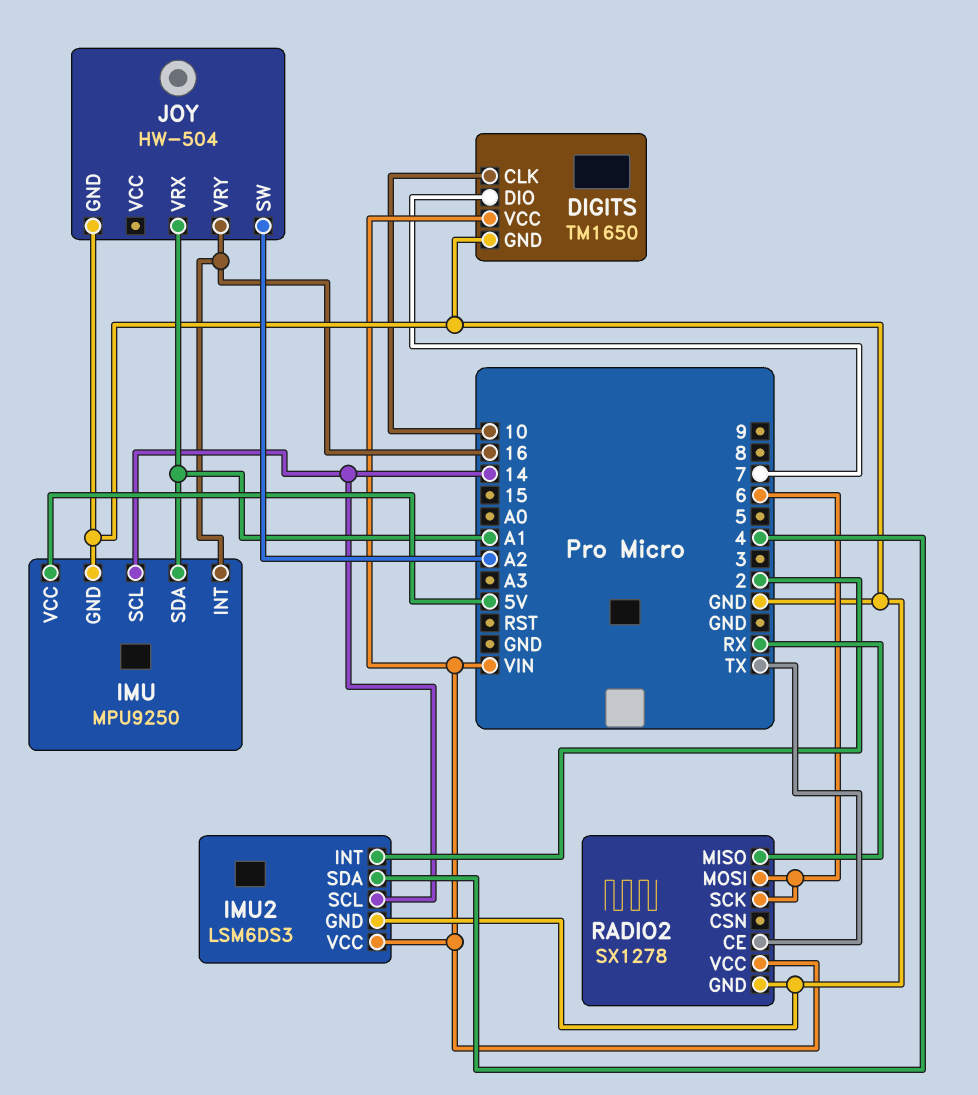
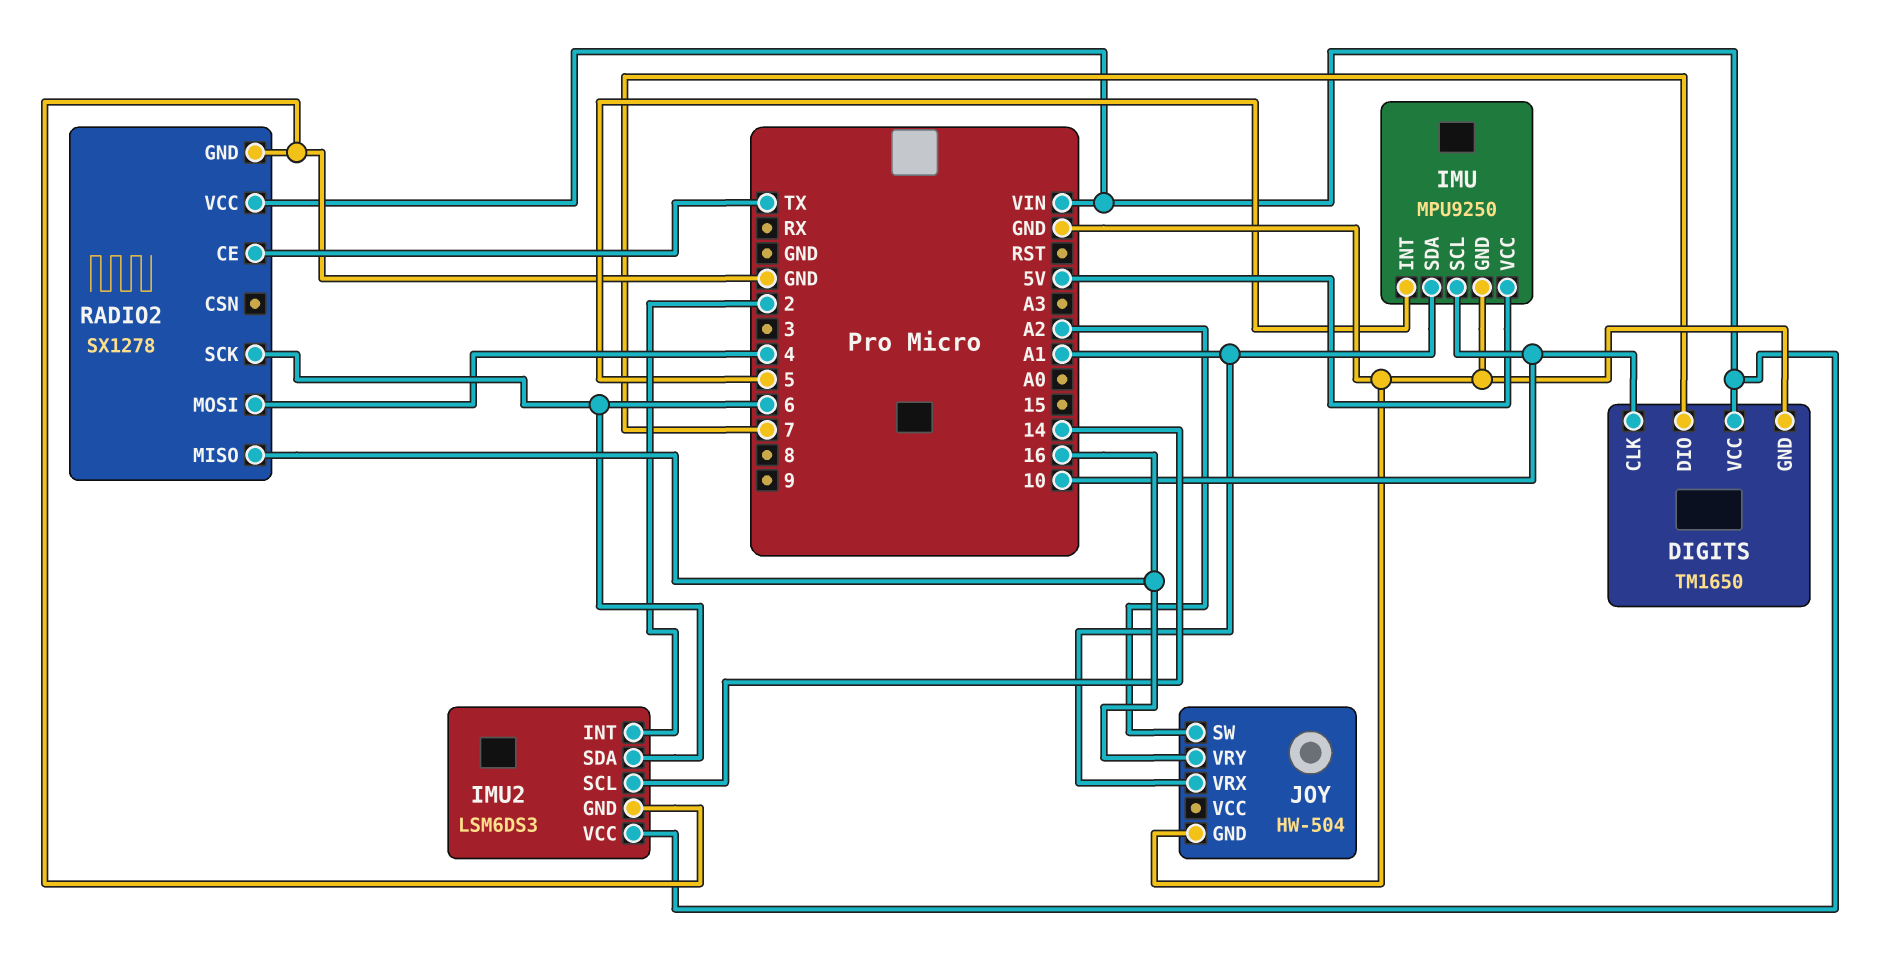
IMU pin INT: 16 -> 5
IMU pin SCL: 14 -> 10
IMU2 pin SDA: 4 -> 6
RADIO2 pin MISO: RX -> 16
RADIO2 pin MOSI: 6 -> 4

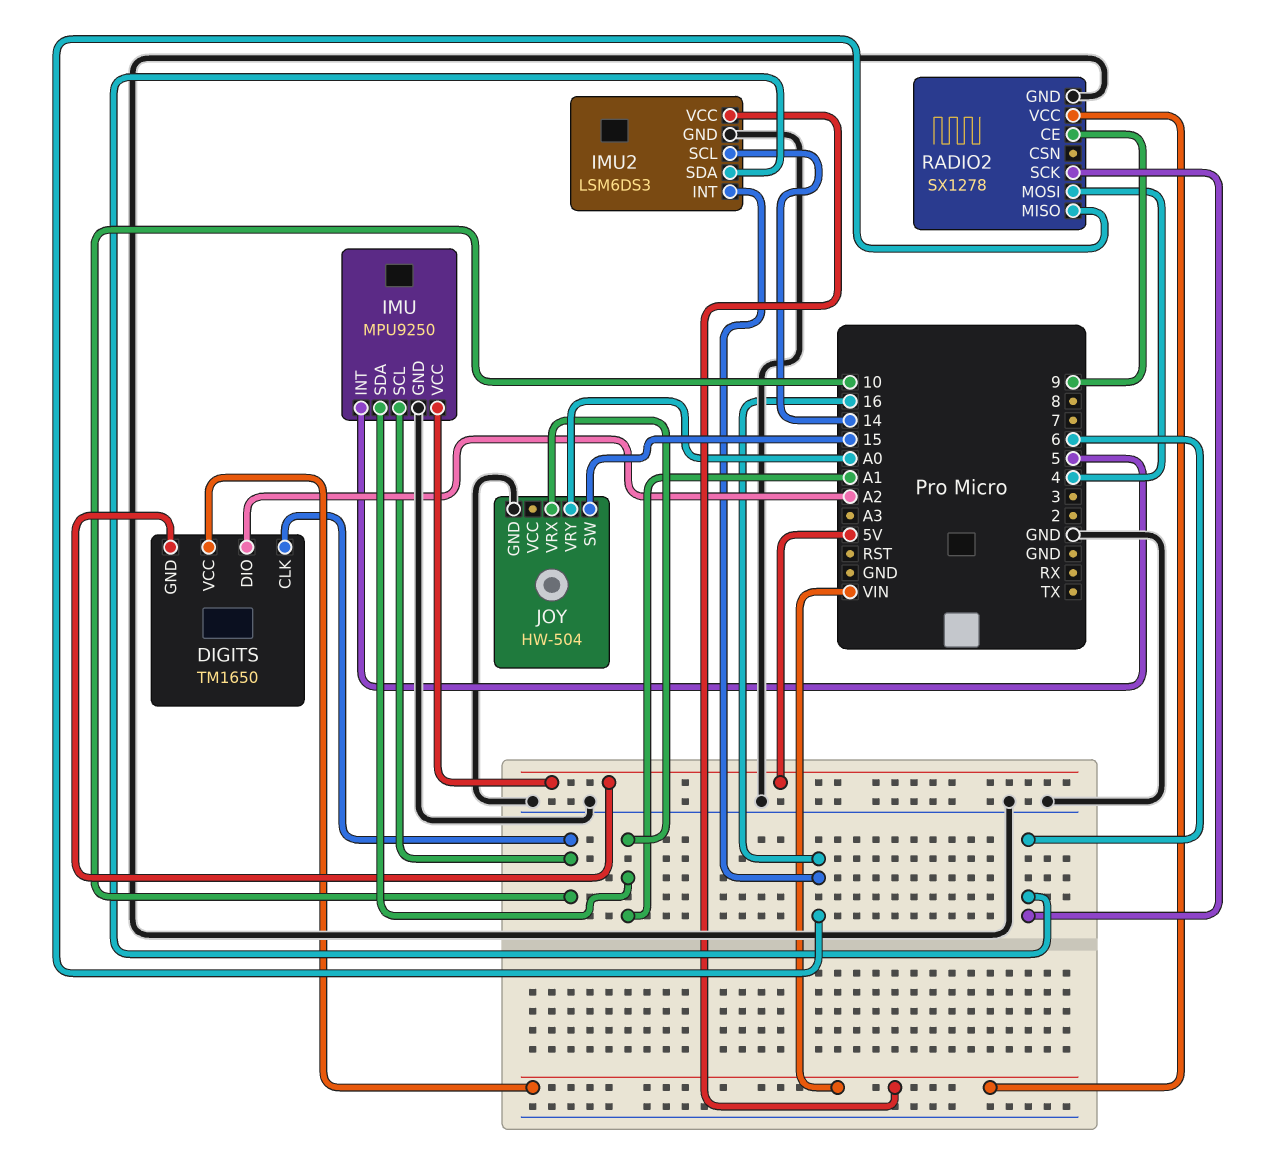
DIGITS pin DIO: 7 -> A2
DIGITS pin GND: GND -> 5V
IMU2 pin INT: 2 -> 16
JOY pin SW: A2 -> 15
JOY pin VRY: 16 -> A0
RADIO2 pin CE: TX -> 9

